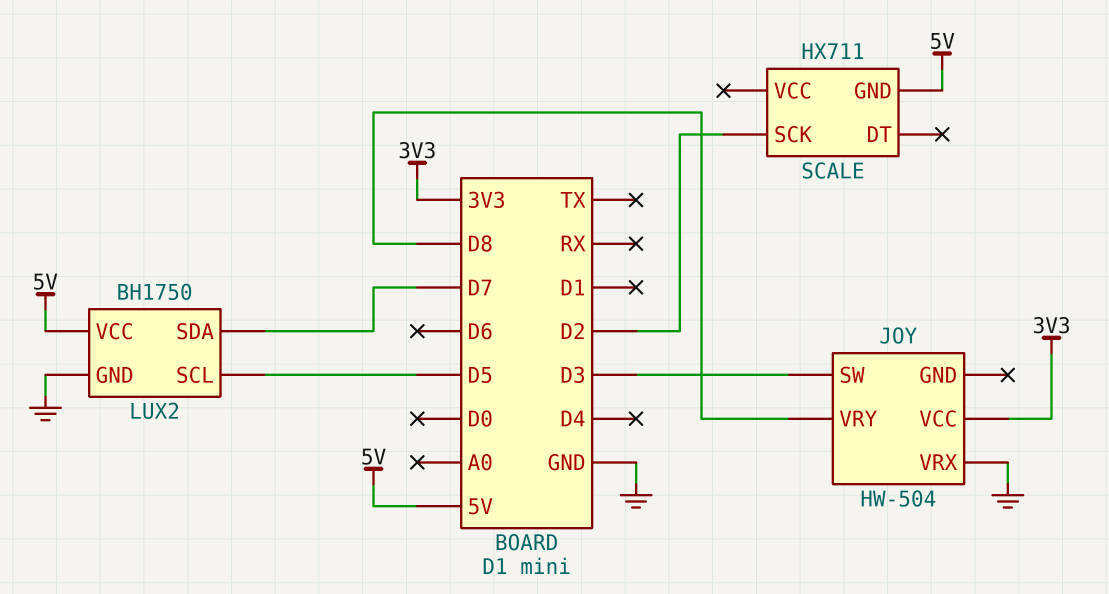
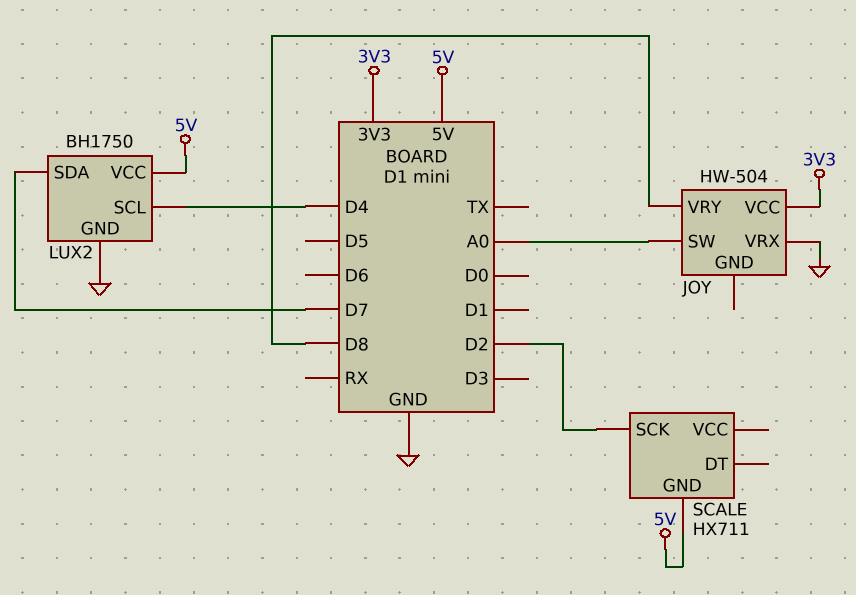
JOY pin SW: D3 -> A0
LUX2 pin SCL: D5 -> D4

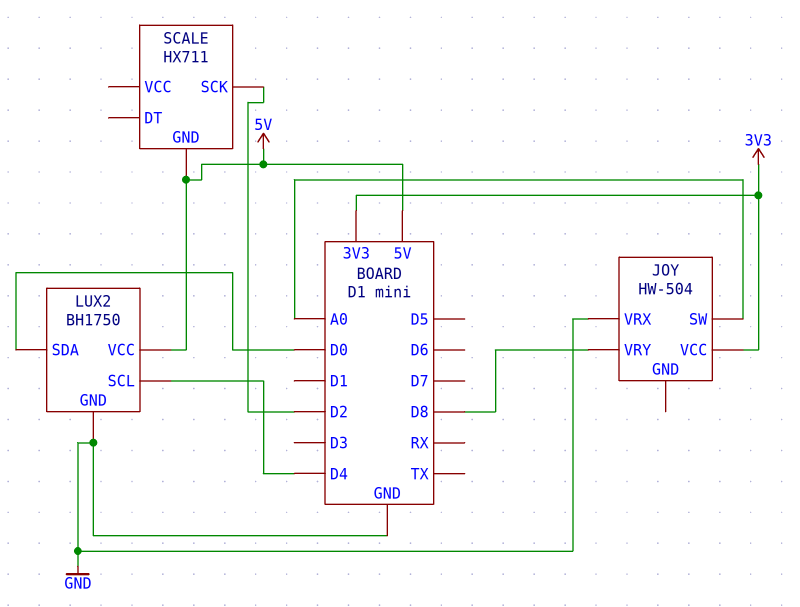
LUX2 pin SDA: D7 -> D0

